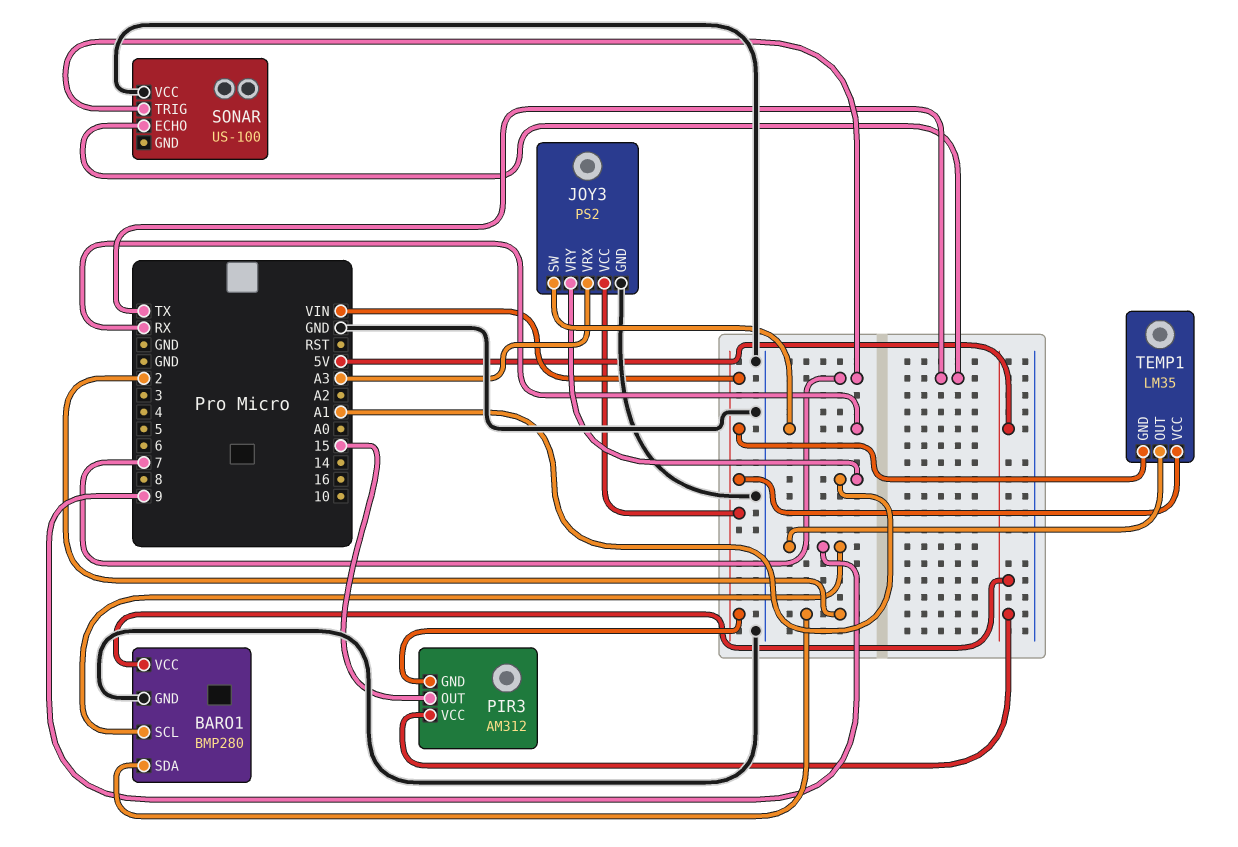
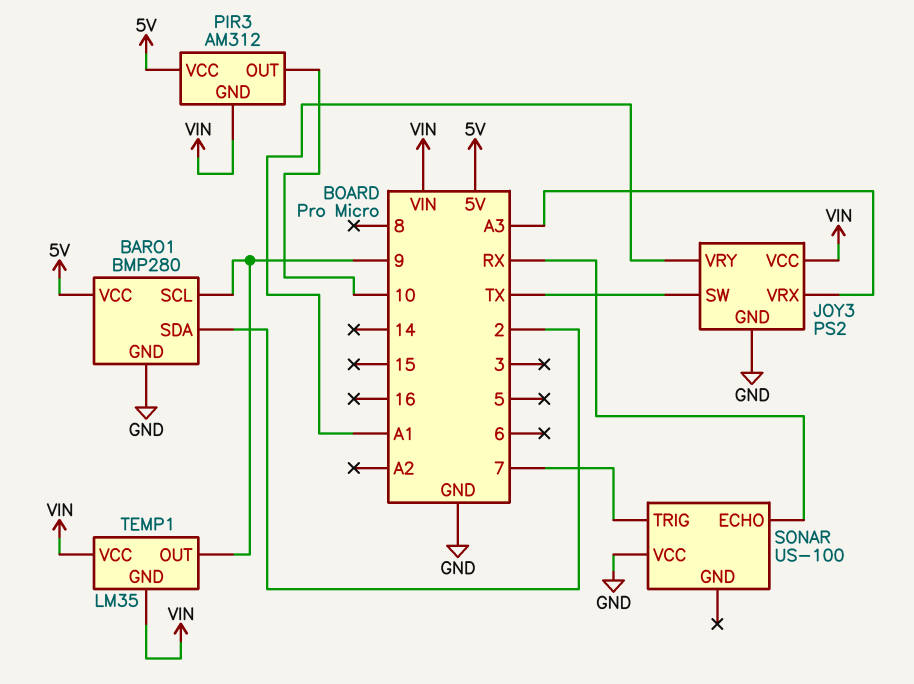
JOY3 pin SW: RX -> TX
PIR3 pin OUT: 15 -> 10
SONAR pin ECHO: TX -> RX

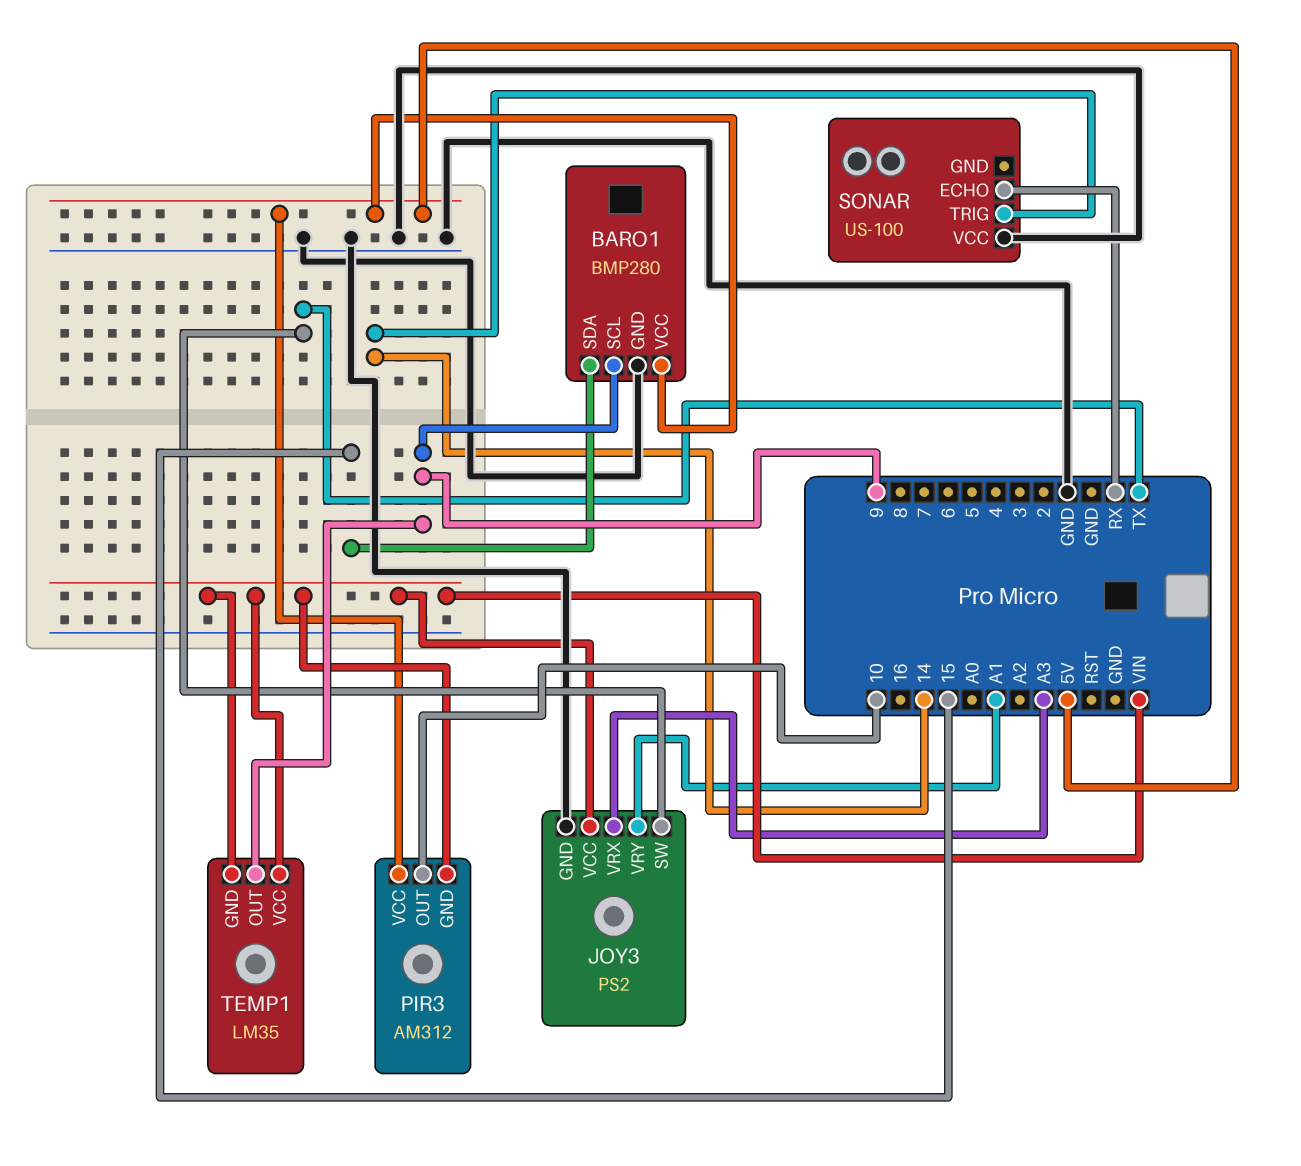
BARO1 pin SDA: 2 -> 15
SONAR pin TRIG: 7 -> 14

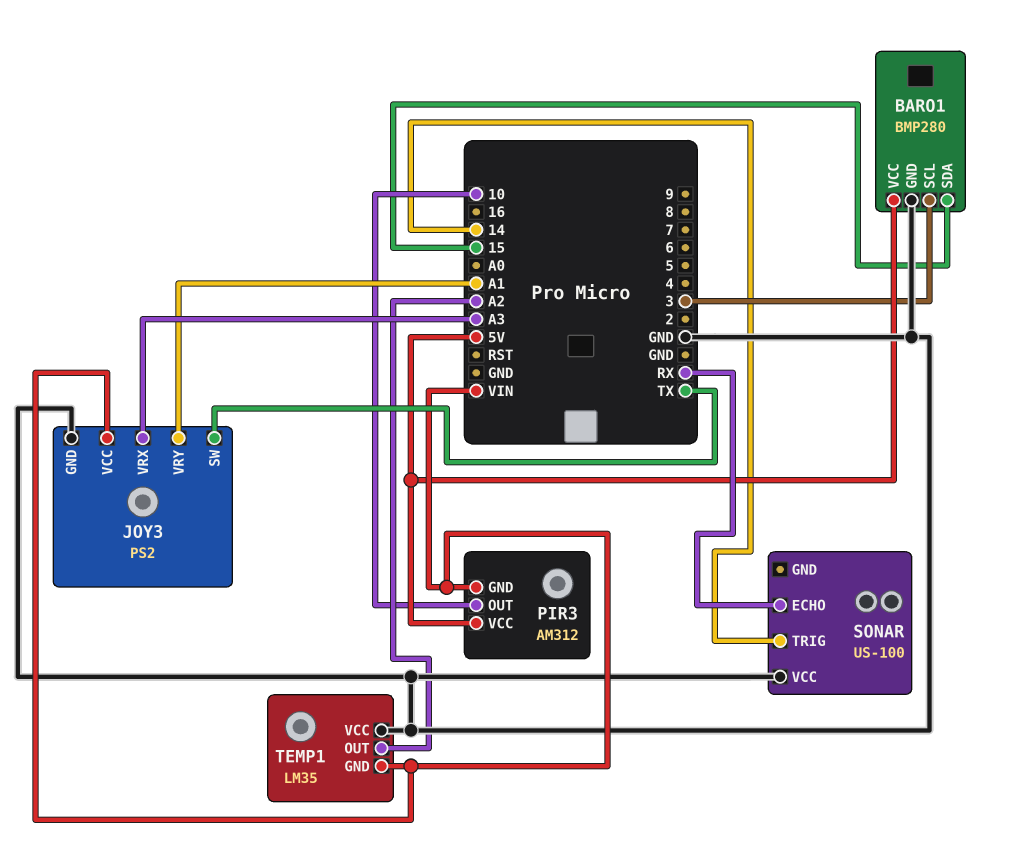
BARO1 pin SCL: 9 -> 3
TEMP1 pin OUT: 9 -> A2
TEMP1 pin VCC: VIN -> GND

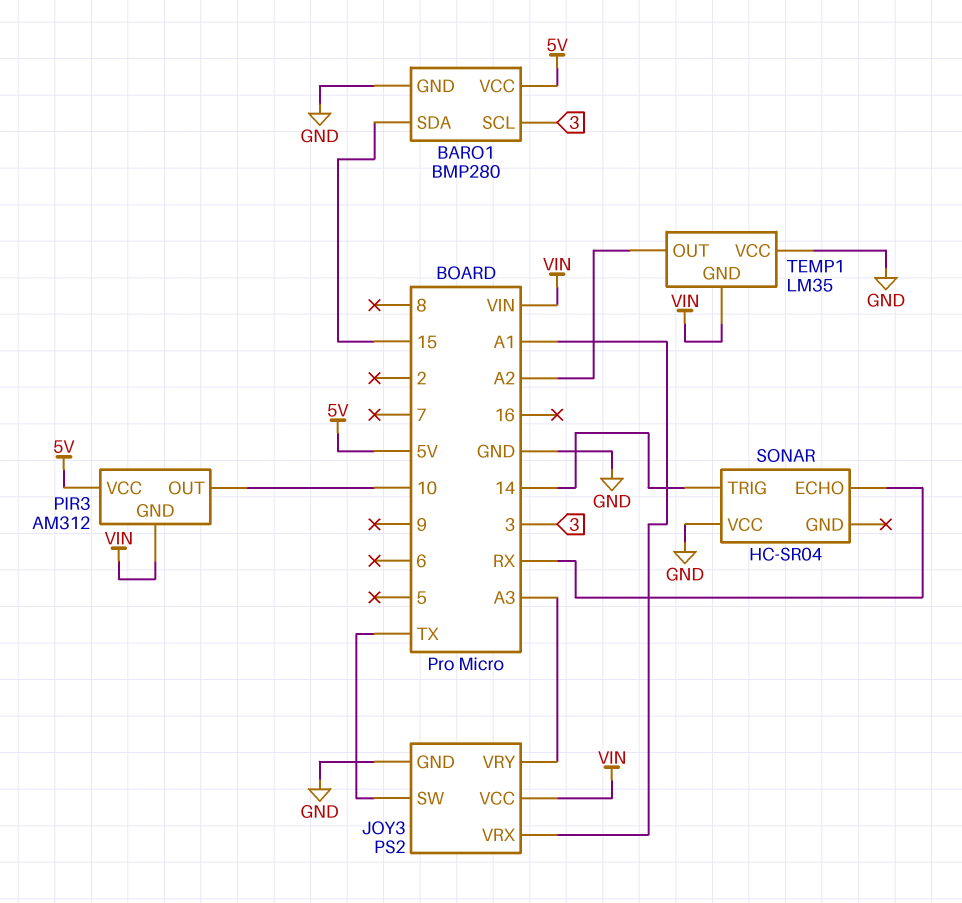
JOY3 pin VRX: A3 -> A1
JOY3 pin VRY: A1 -> A3
SONAR: US-100 -> HC-SR04

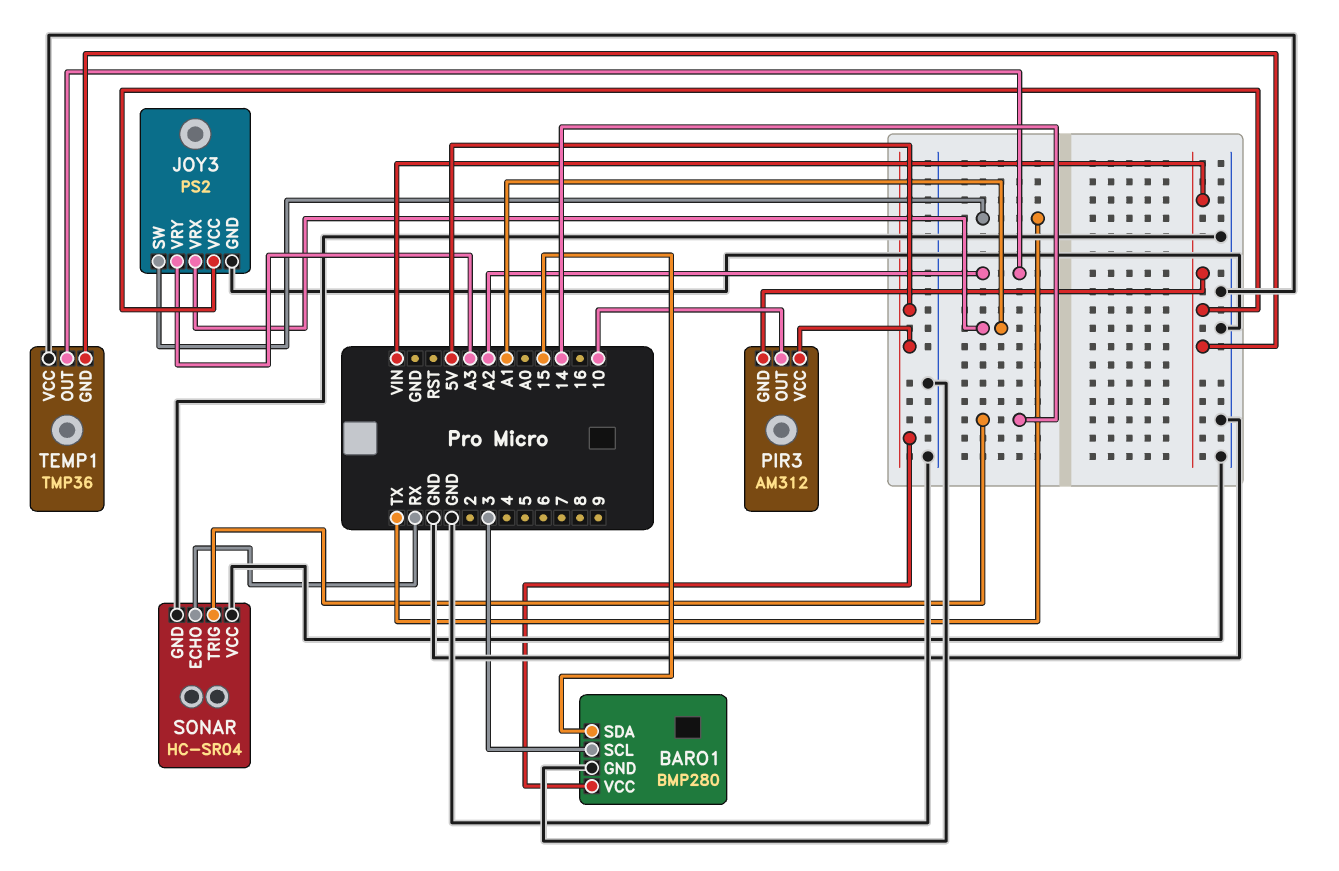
SONAR pin GND: none -> GND
TEMP1: LM35 -> TMP36

